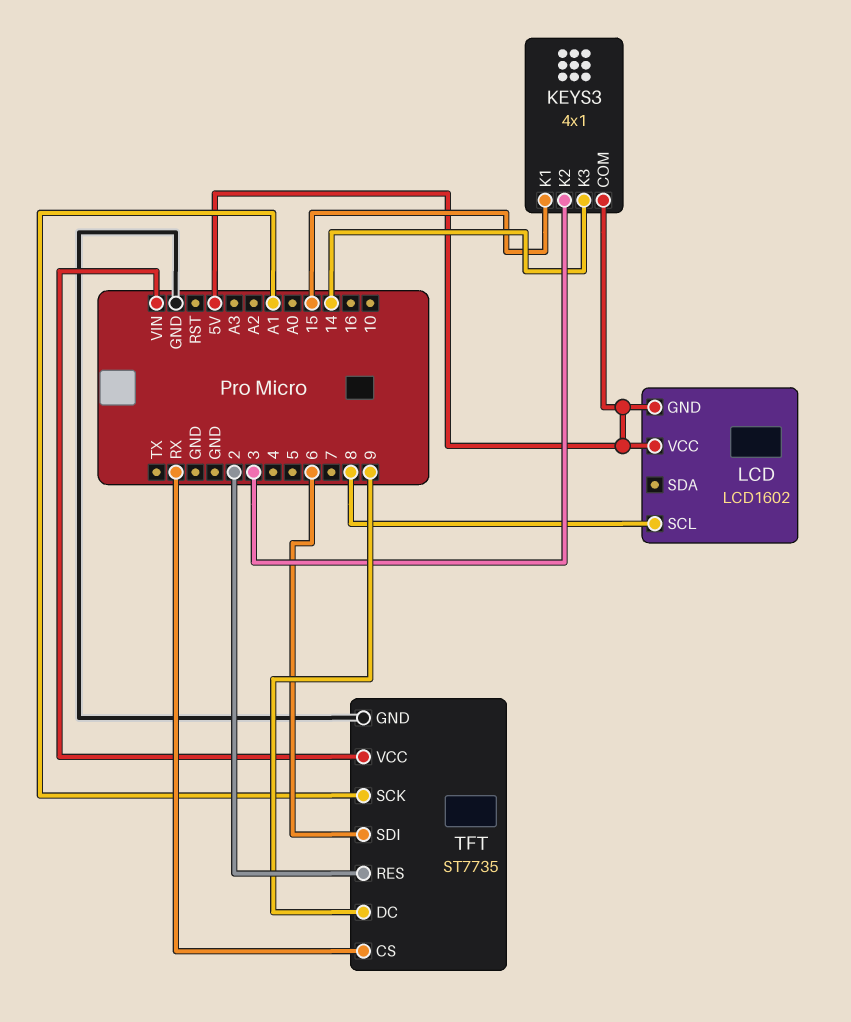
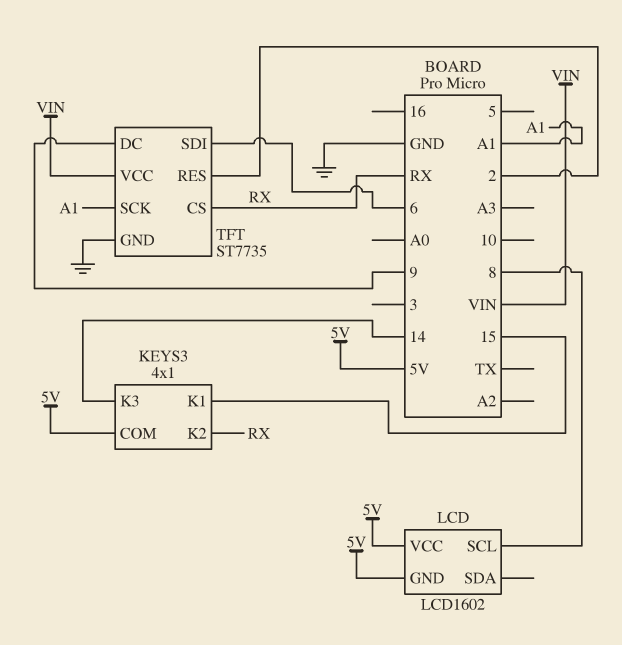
KEYS3 pin K2: 3 -> RX

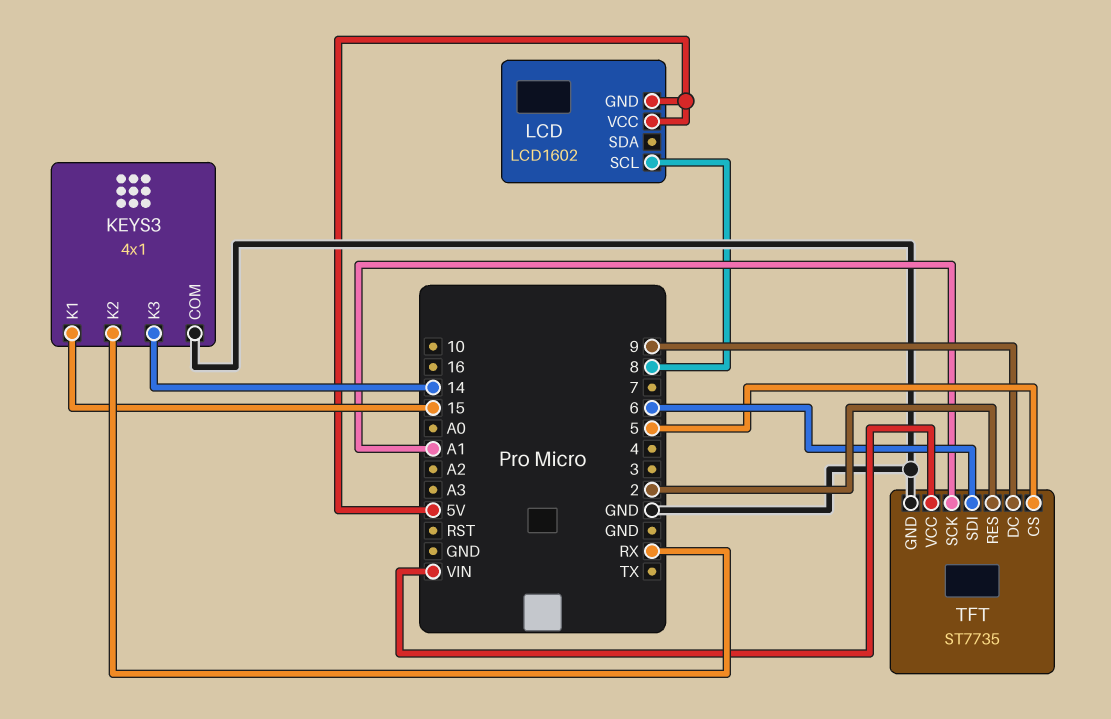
KEYS3 pin COM: 5V -> GND
TFT pin CS: RX -> 5

